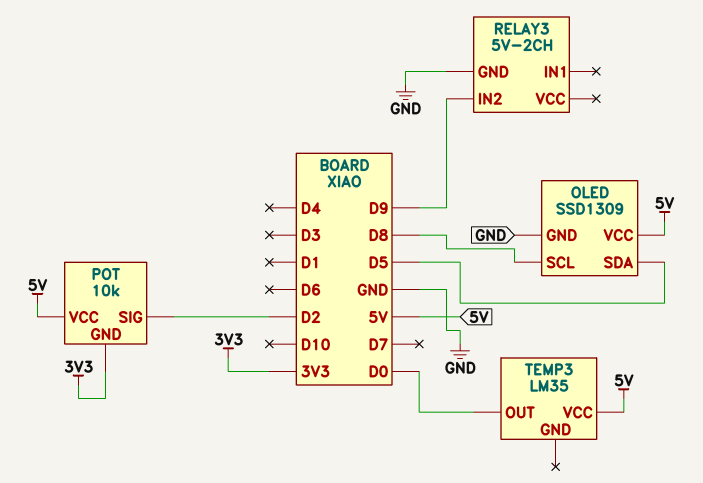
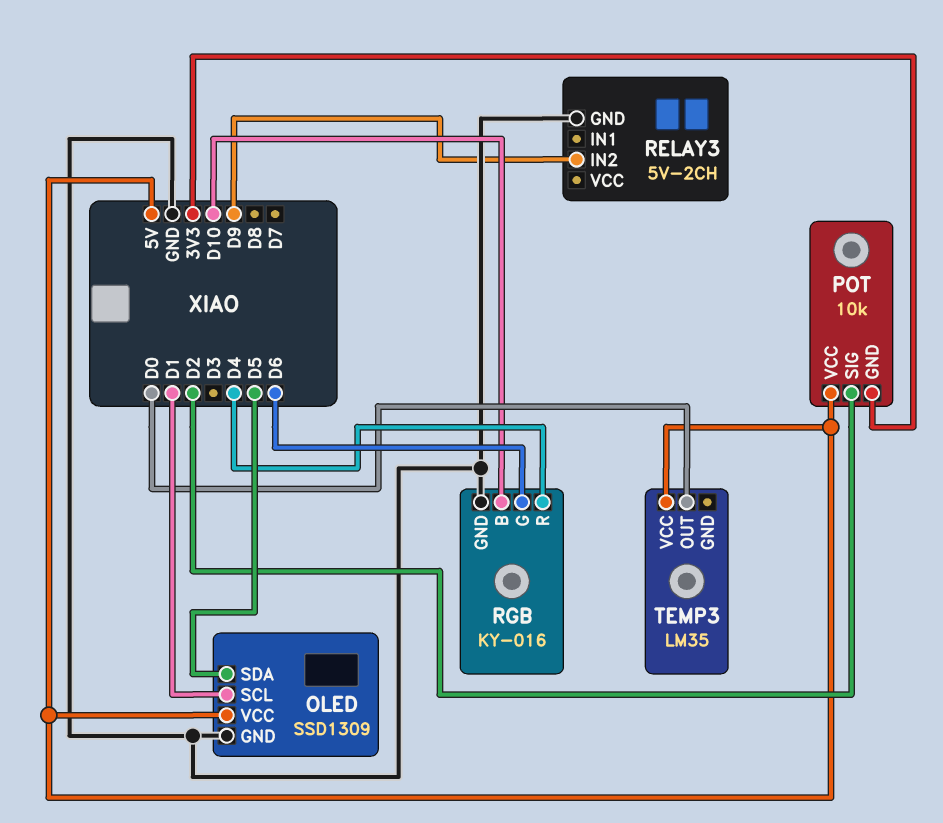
OLED pin SCL: D8 -> D1
RGB: none -> KY-016
RGB pin B: none -> D10
RGB pin G: none -> D6
RGB pin GND: none -> GND
RGB pin R: none -> D4

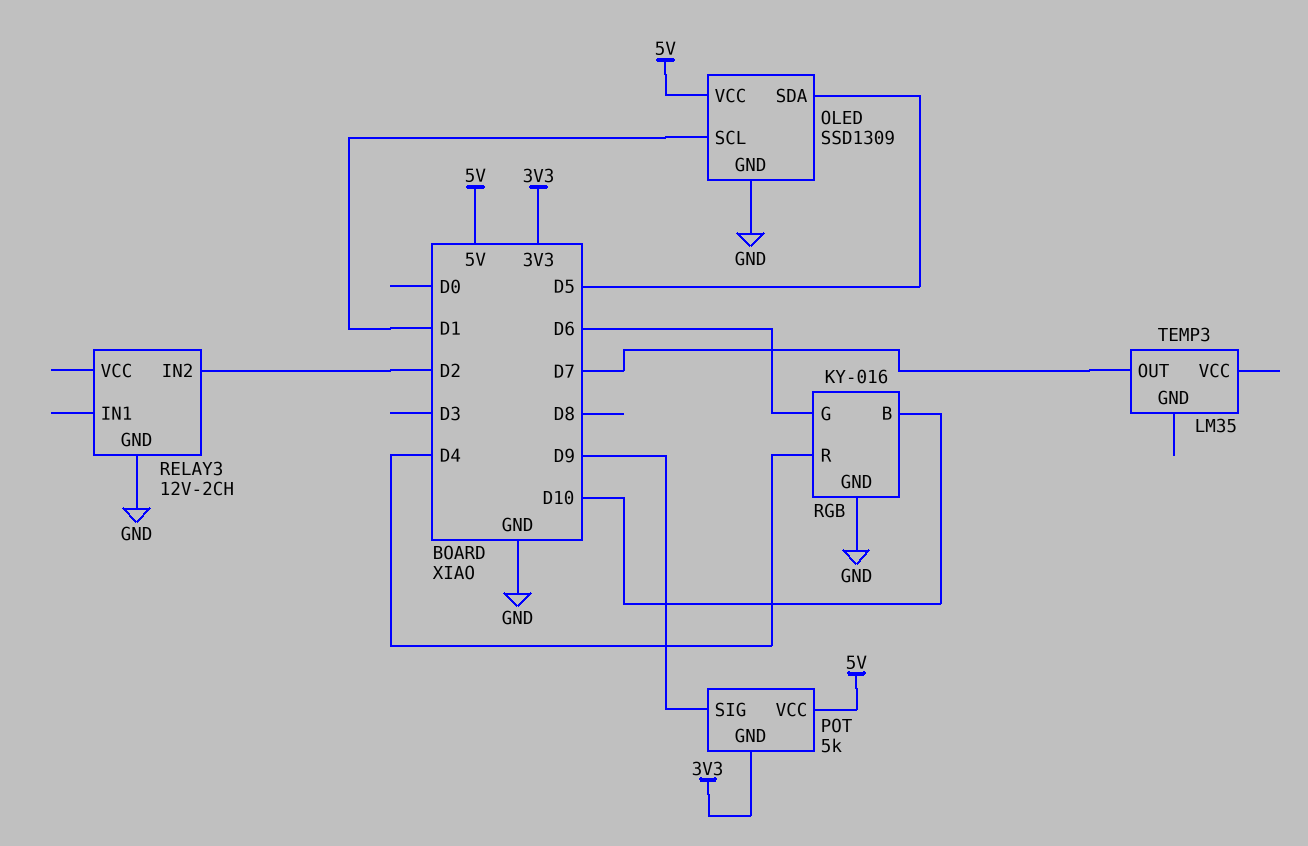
POT: 10k -> 5k
POT pin SIG: D2 -> D9
RELAY3: 5V-2CH -> 12V-2CH
RELAY3 pin IN2: D9 -> D2
TEMP3 pin OUT: D0 -> D7
TEMP3 pin VCC: 5V -> none

